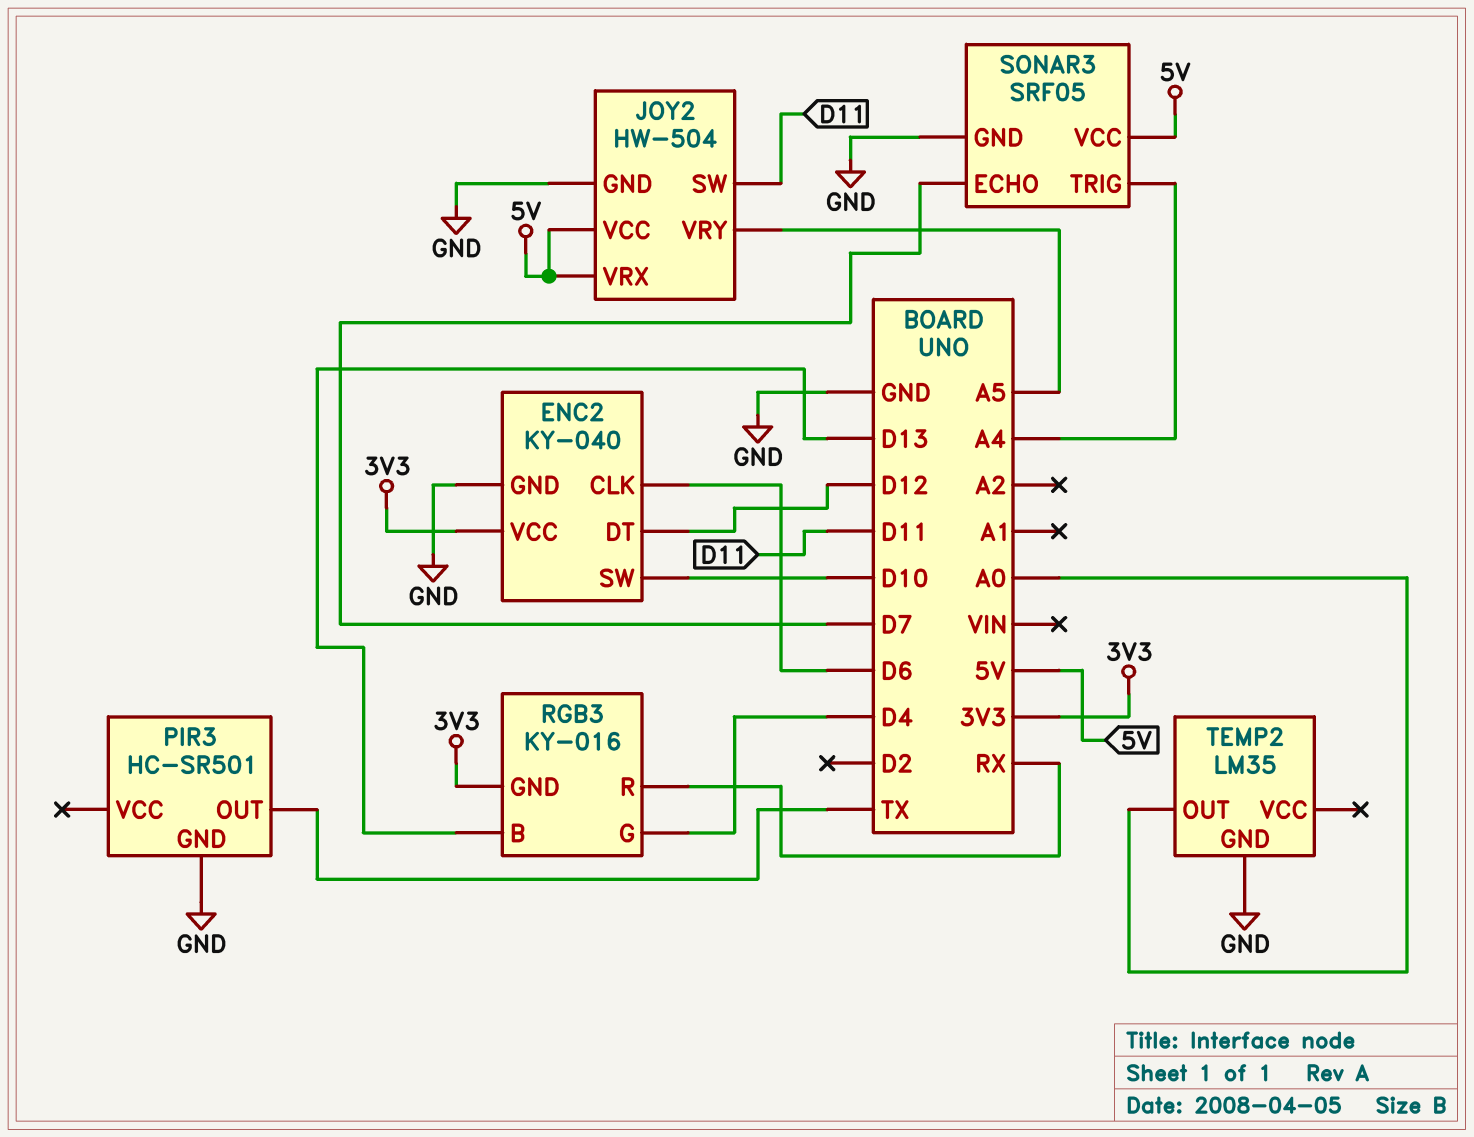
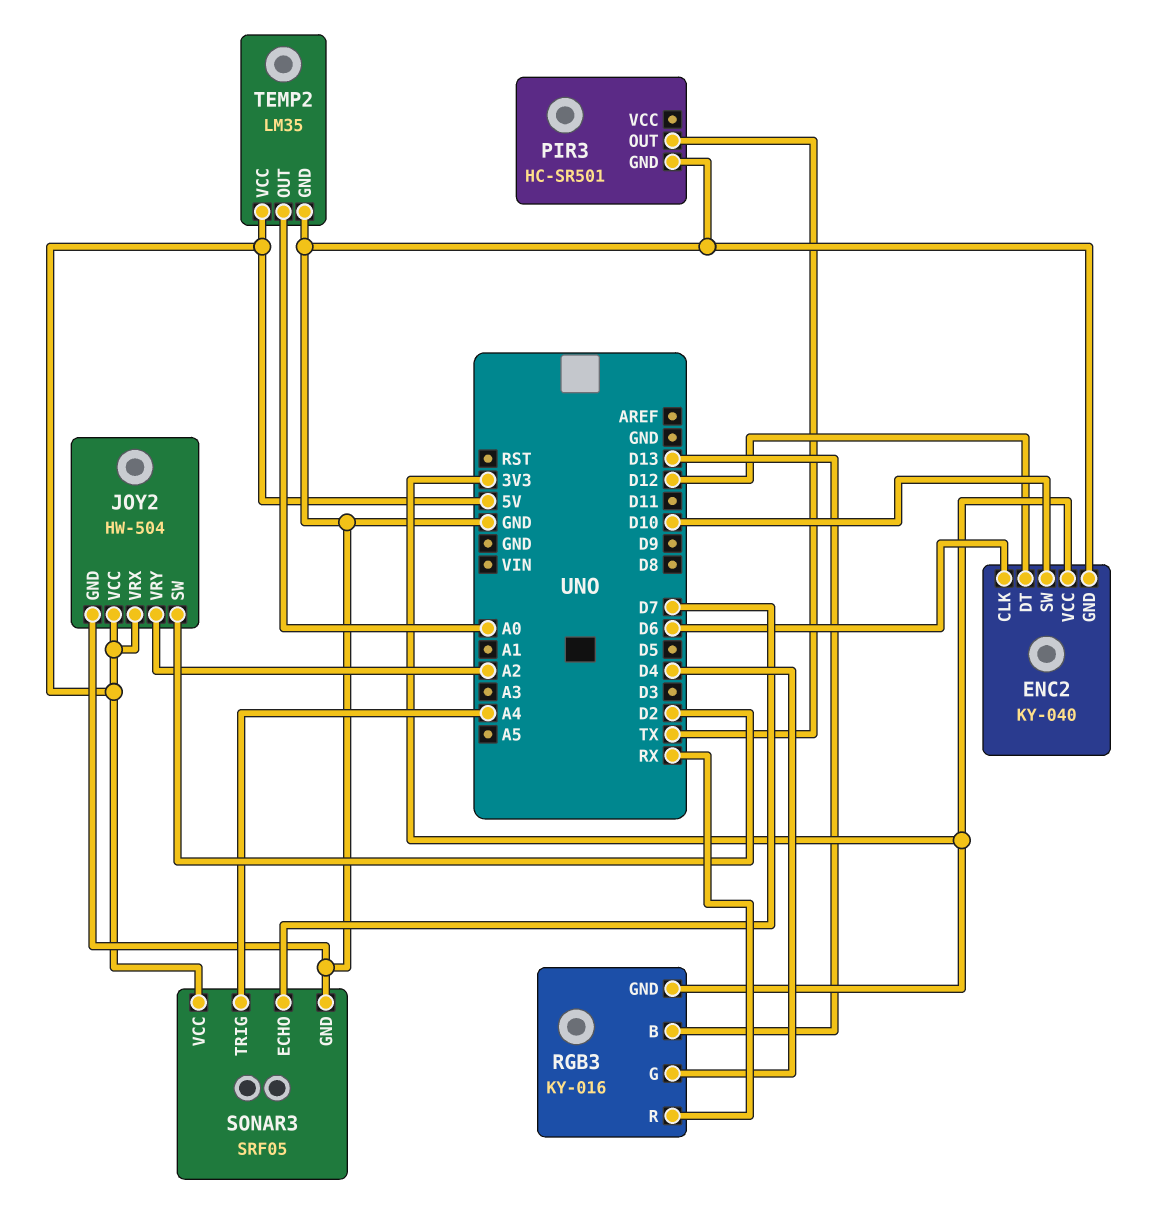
JOY2 pin SW: D11 -> D2
JOY2 pin VRY: A5 -> A2
TEMP2 pin VCC: none -> 5V

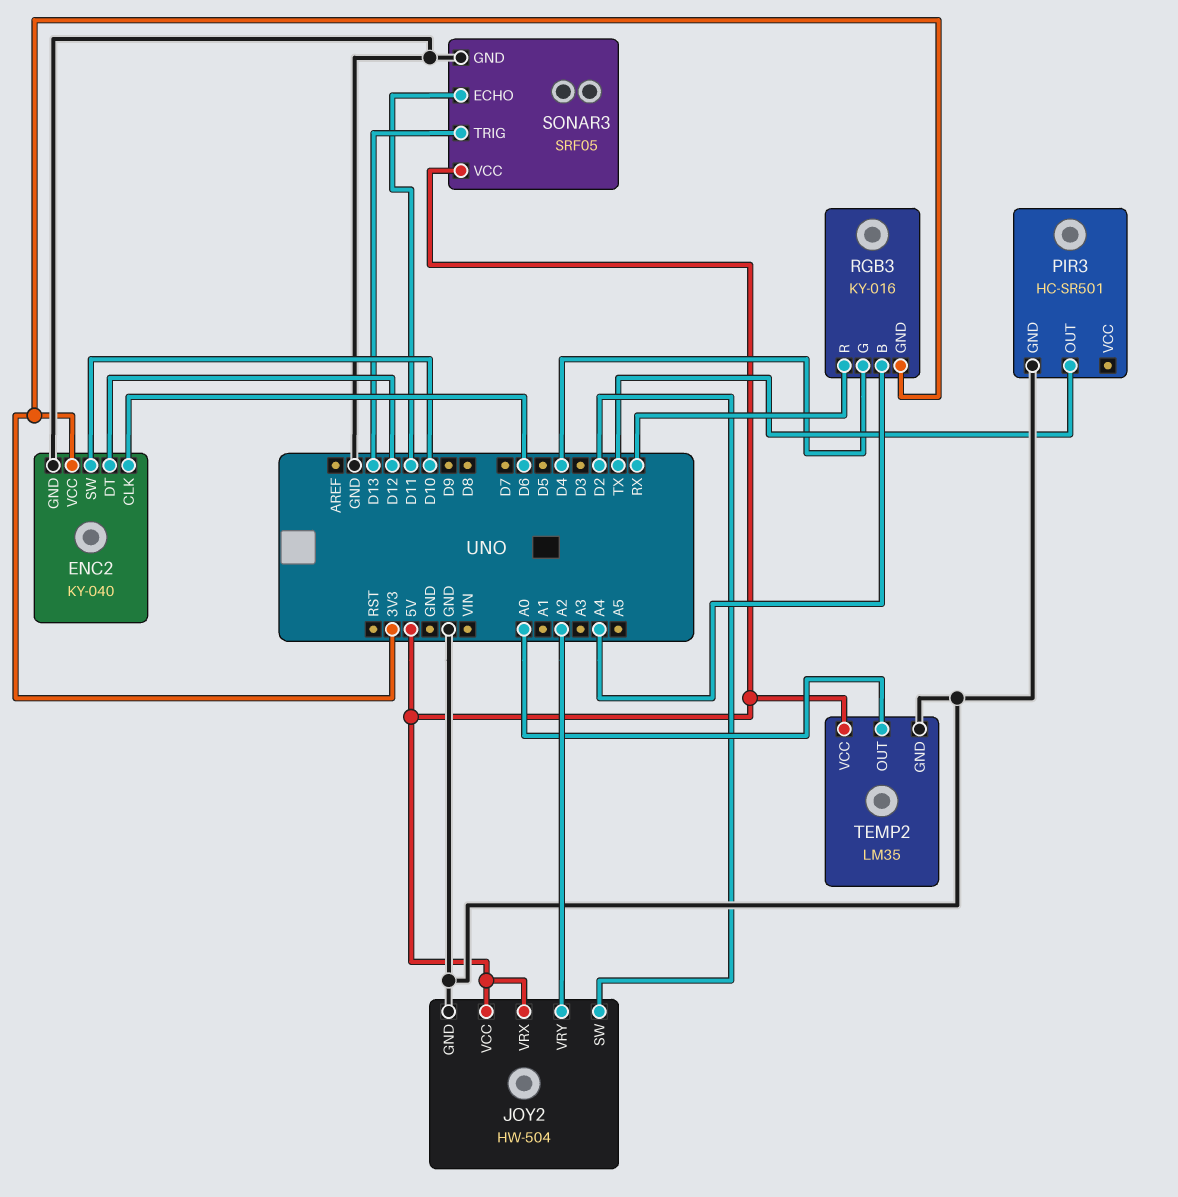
RGB3 pin B: D13 -> A4
SONAR3 pin ECHO: D7 -> D11
SONAR3 pin TRIG: A4 -> D13

